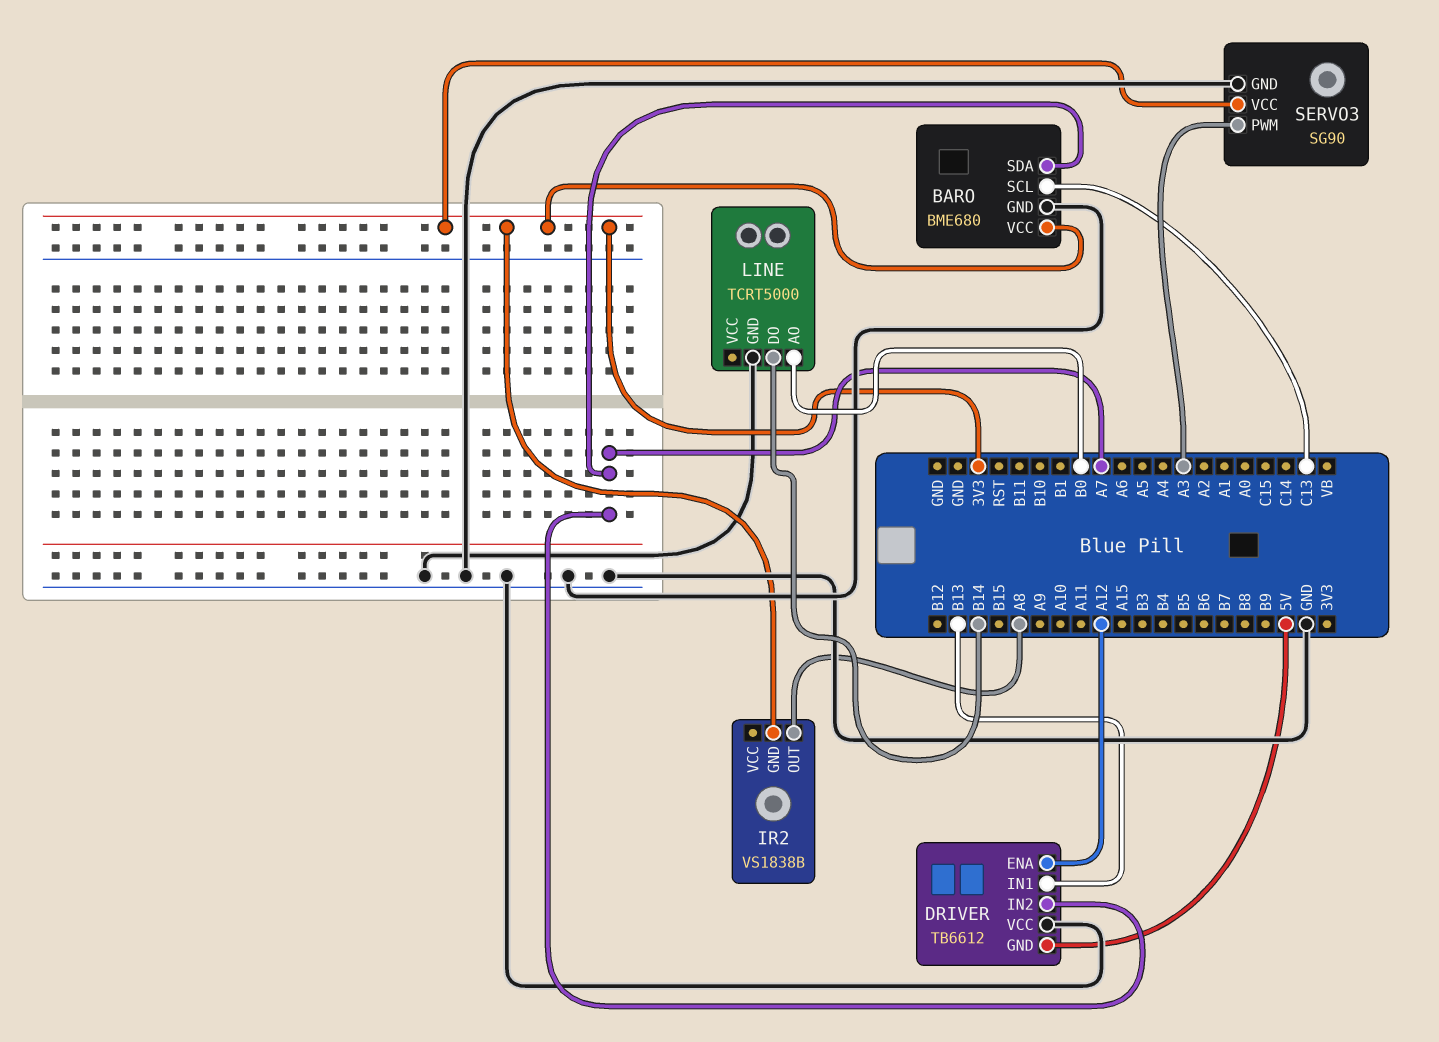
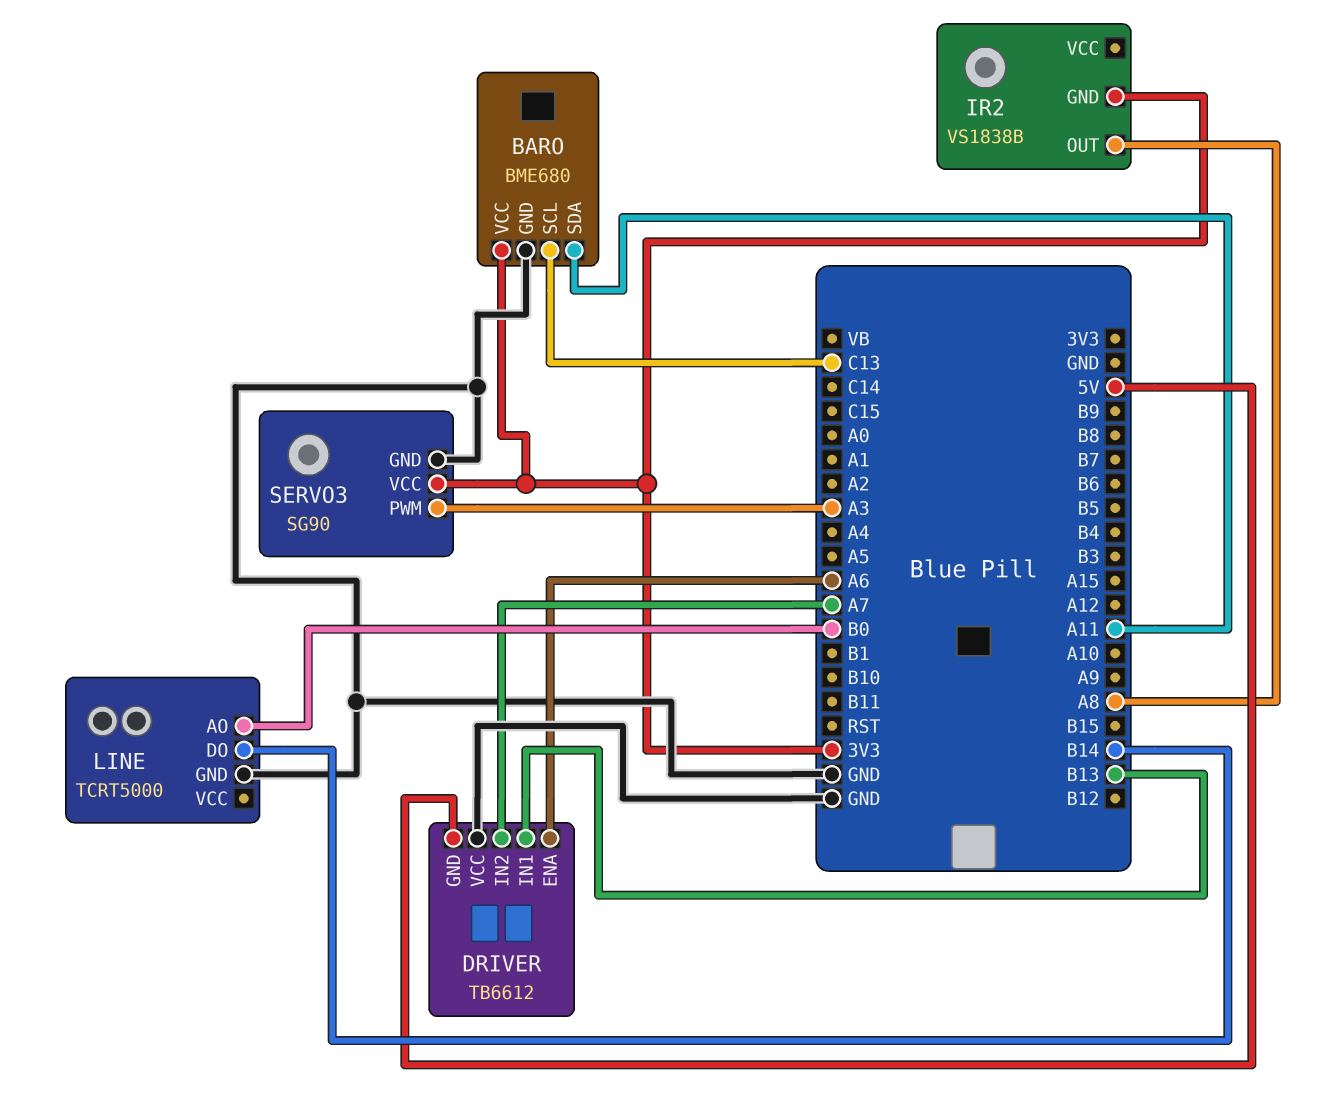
BARO pin SDA: A7 -> A11
DRIVER pin ENA: A12 -> A6

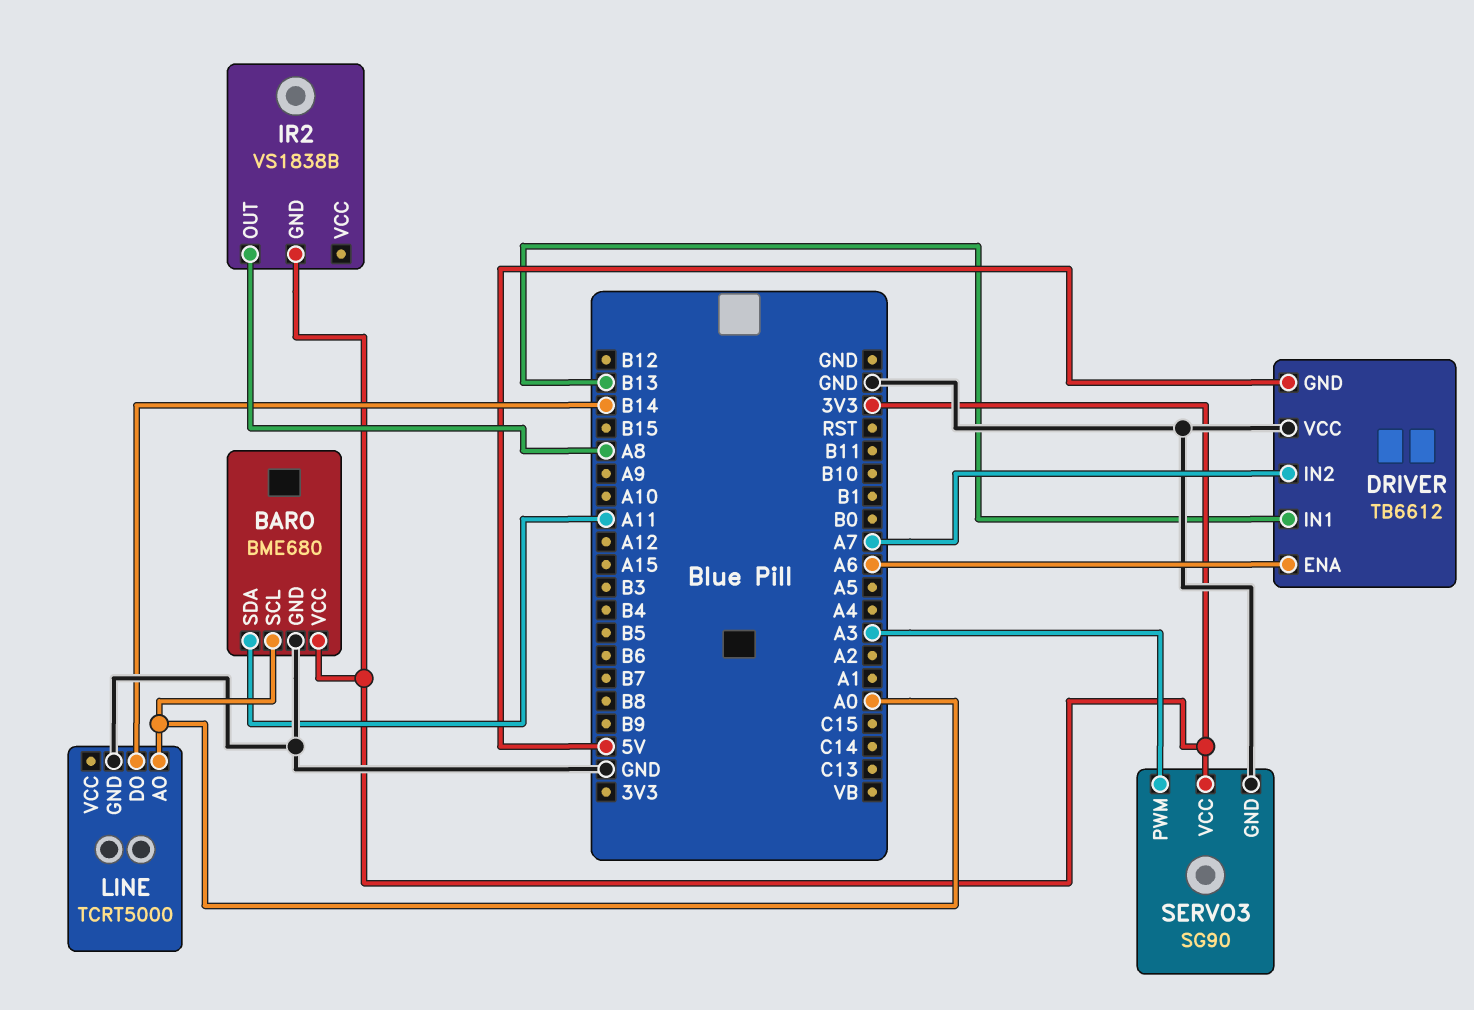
BARO pin SCL: C13 -> A0
LINE pin AO: B0 -> A0

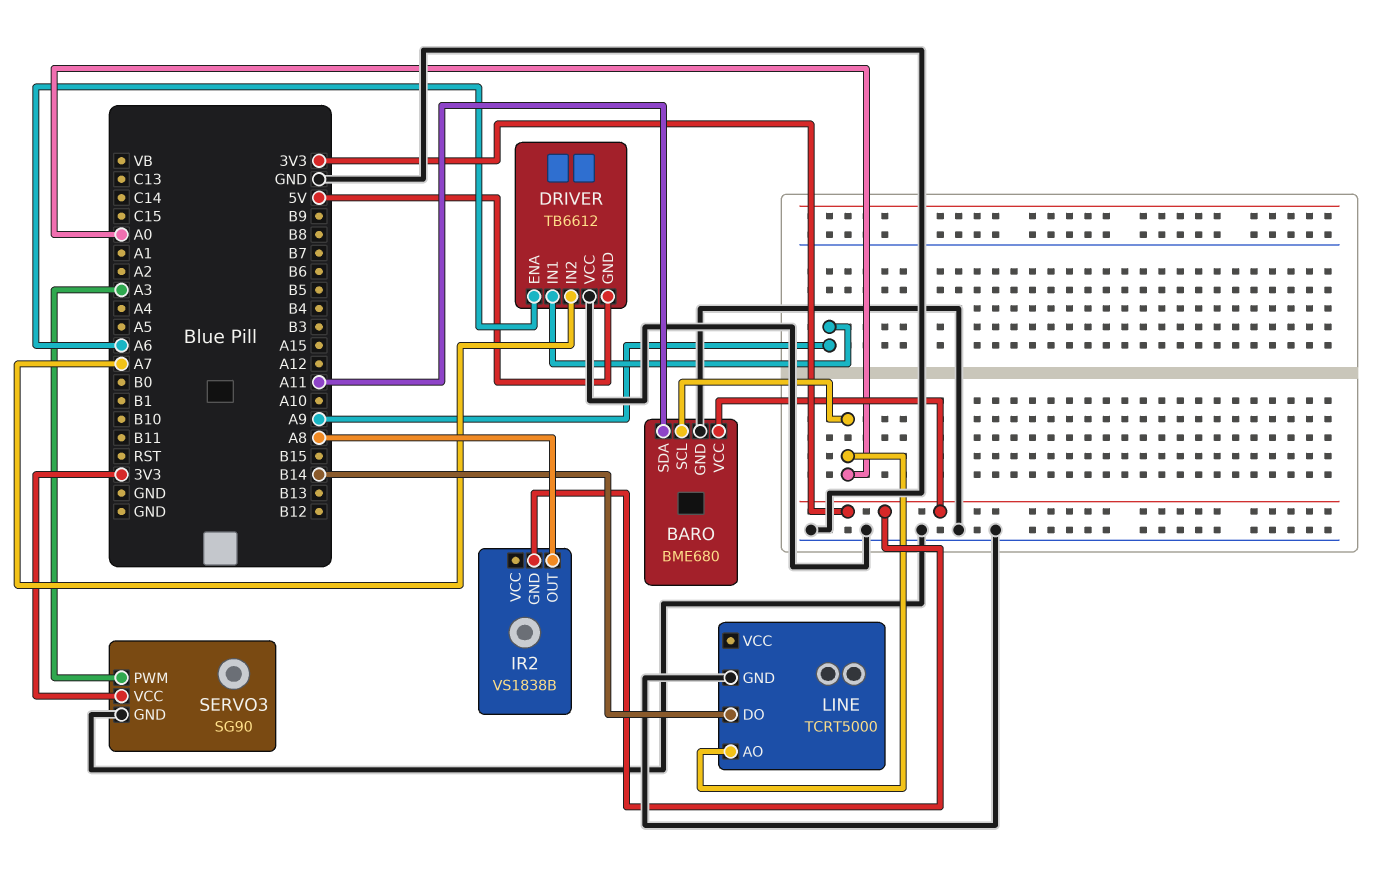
DRIVER pin IN1: B13 -> A9

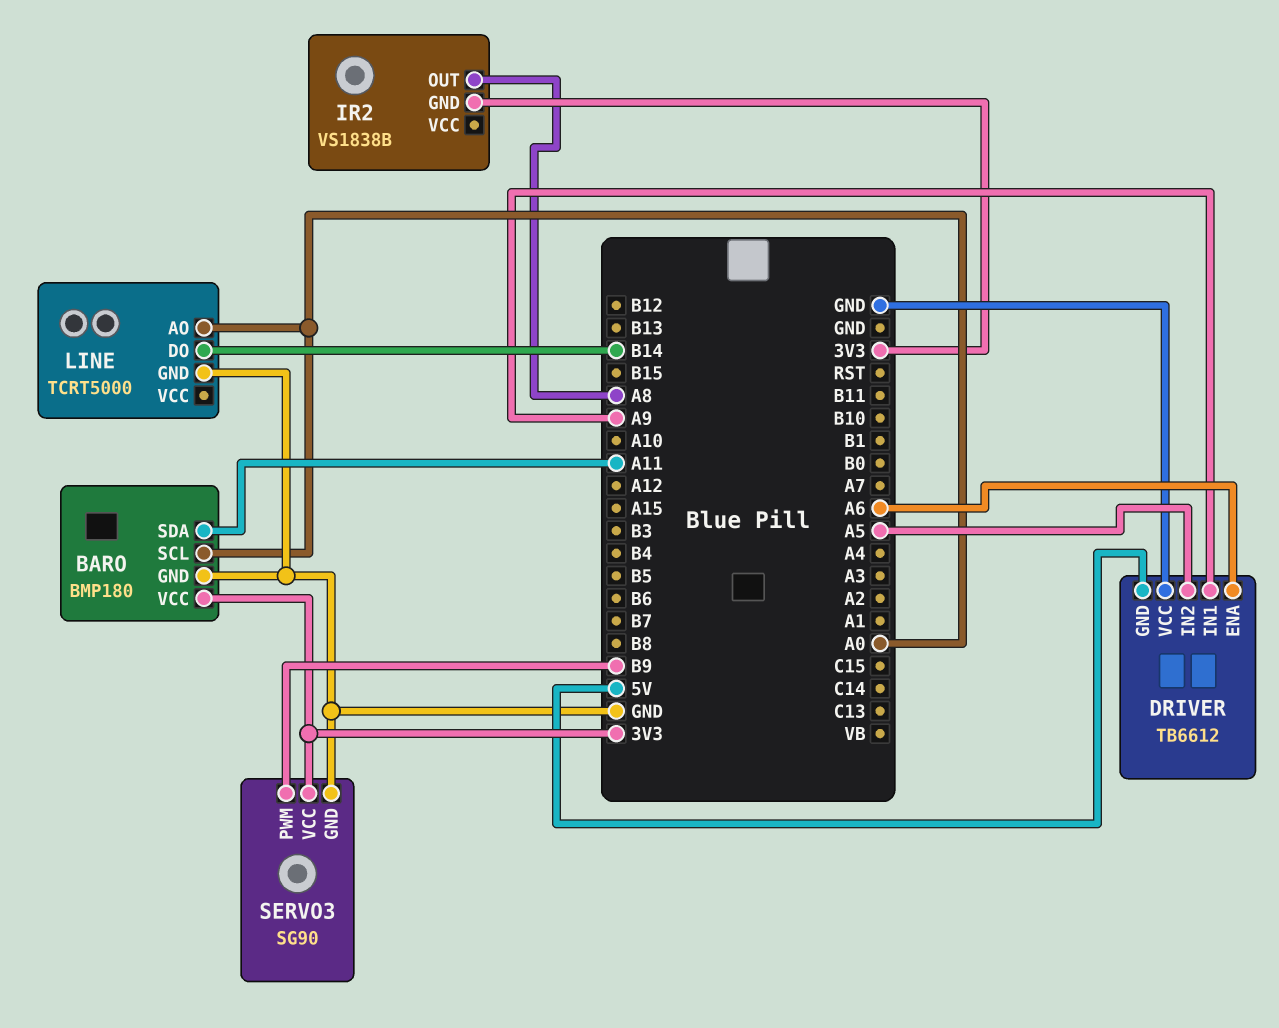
BARO: BME680 -> BMP180
DRIVER pin IN2: A7 -> A5
SERVO3 pin PWM: A3 -> B9

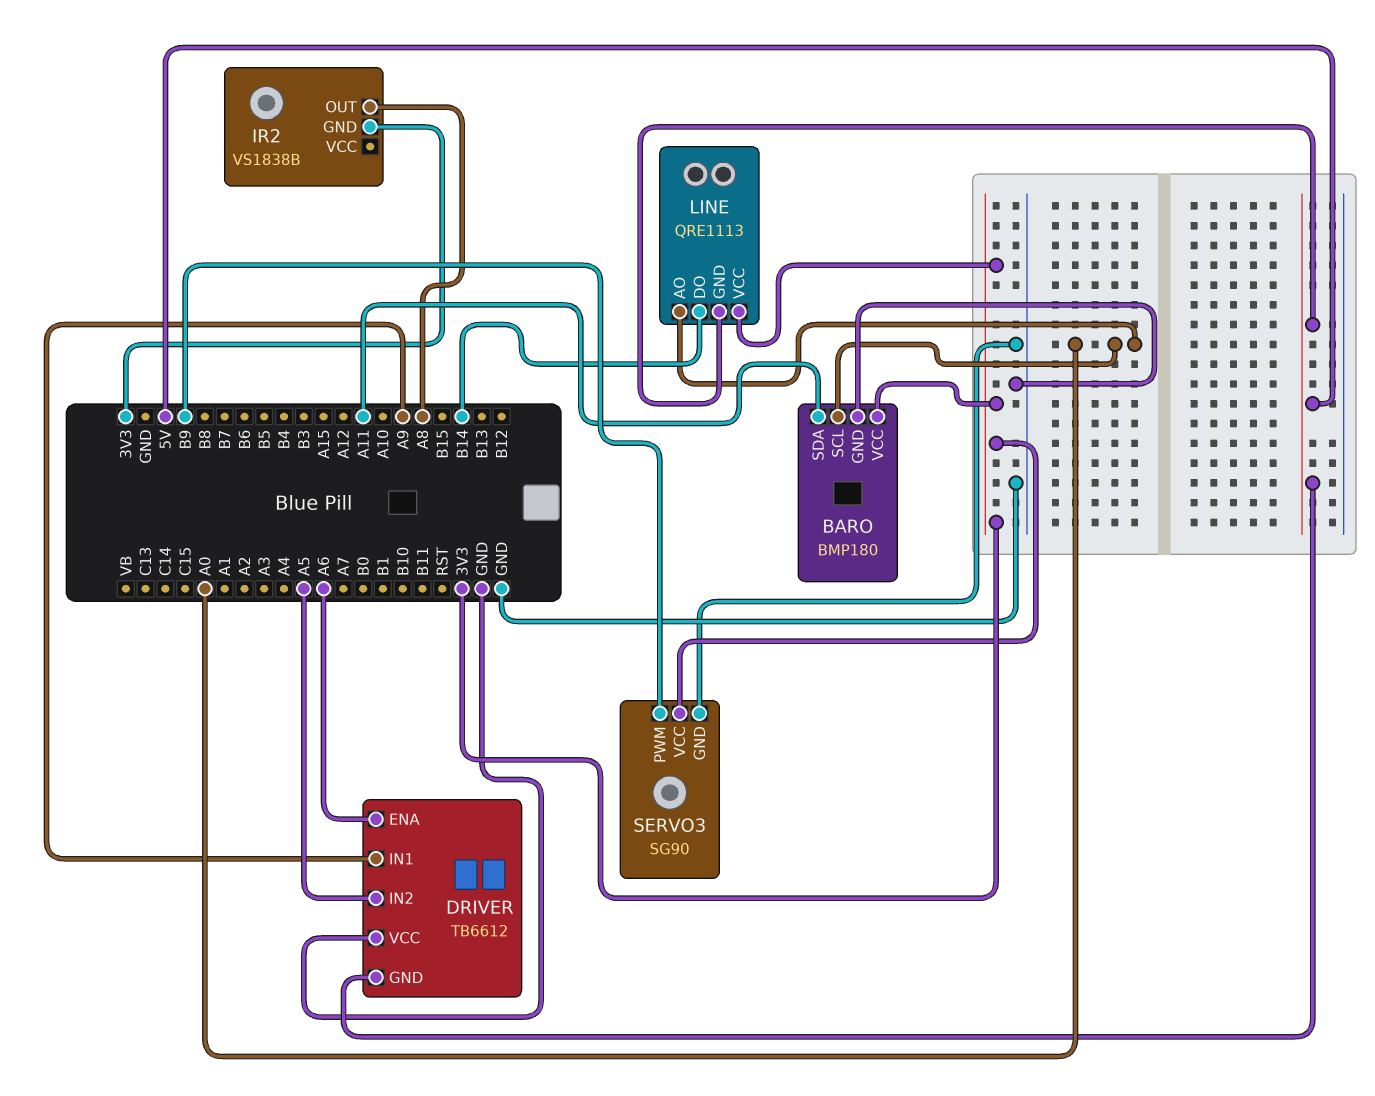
LINE: TCRT5000 -> QRE1113
LINE pin GND: GND -> 5V
LINE pin VCC: none -> 3V3

